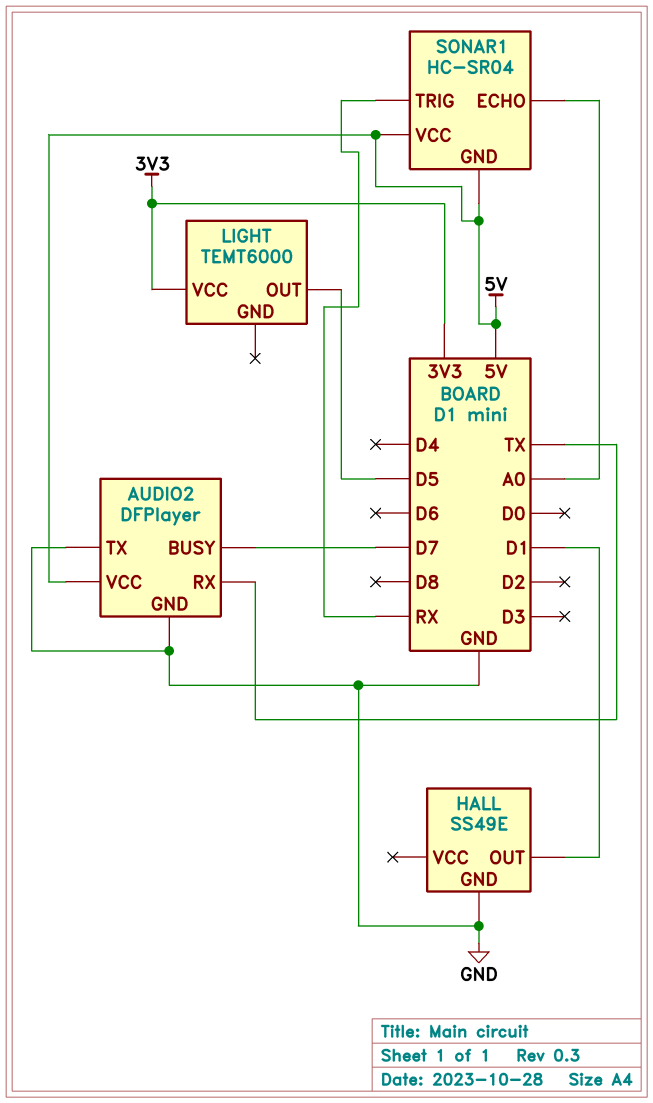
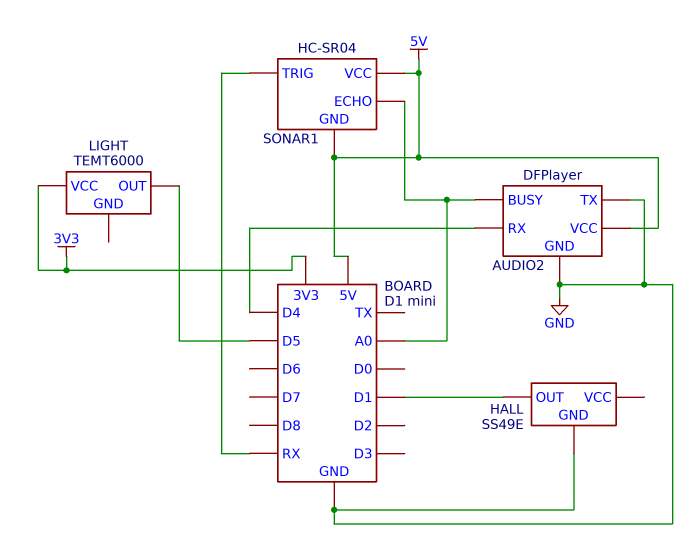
AUDIO2 pin BUSY: D7 -> A0
AUDIO2 pin RX: TX -> D4

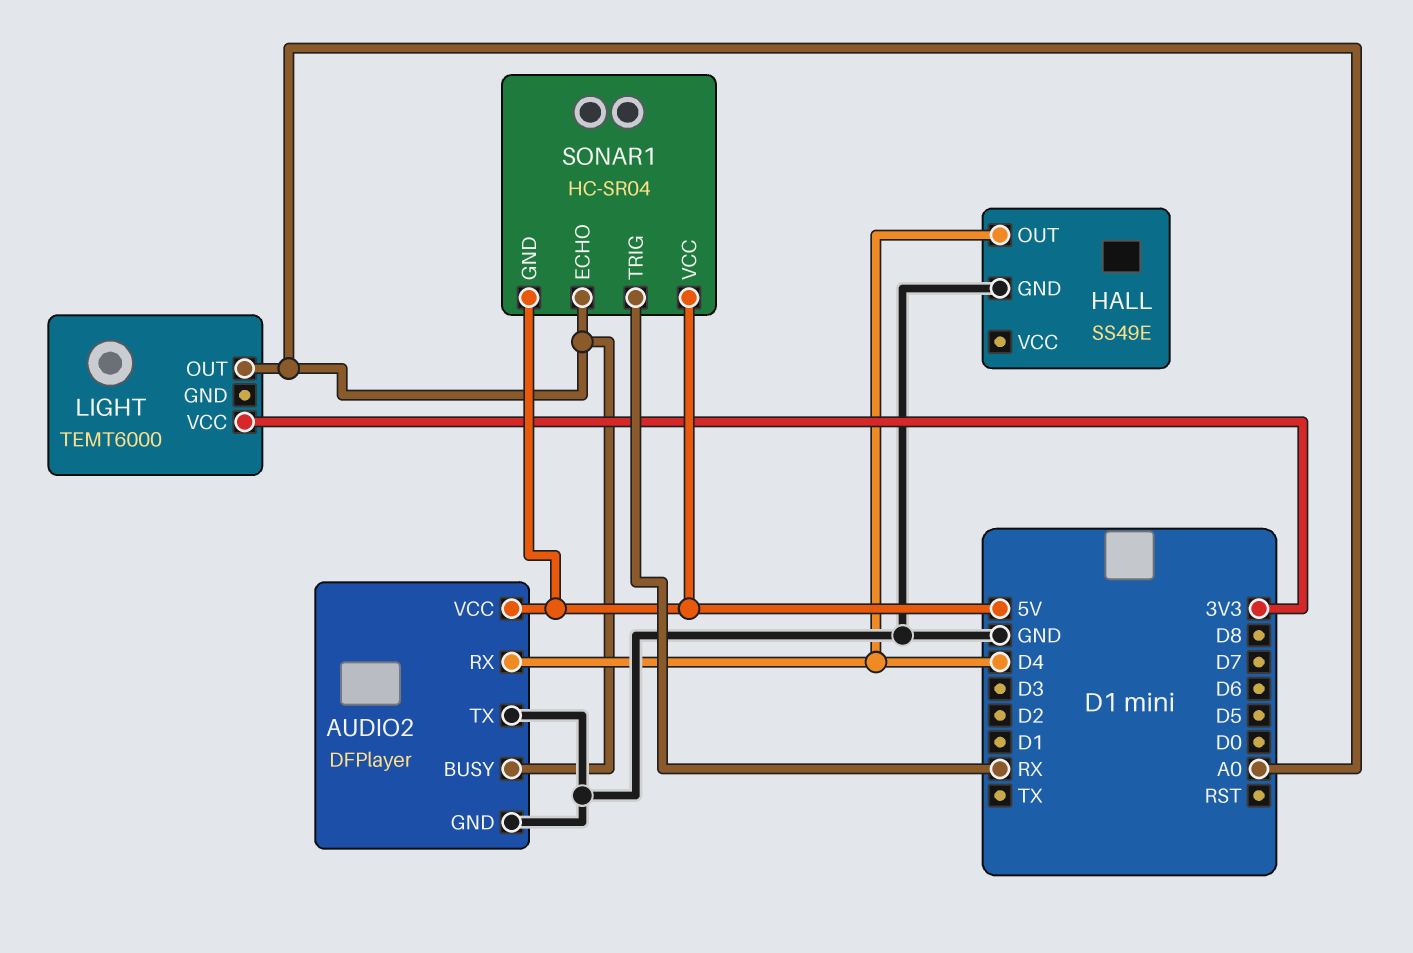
HALL pin OUT: D1 -> D4
LIGHT pin OUT: D5 -> A0

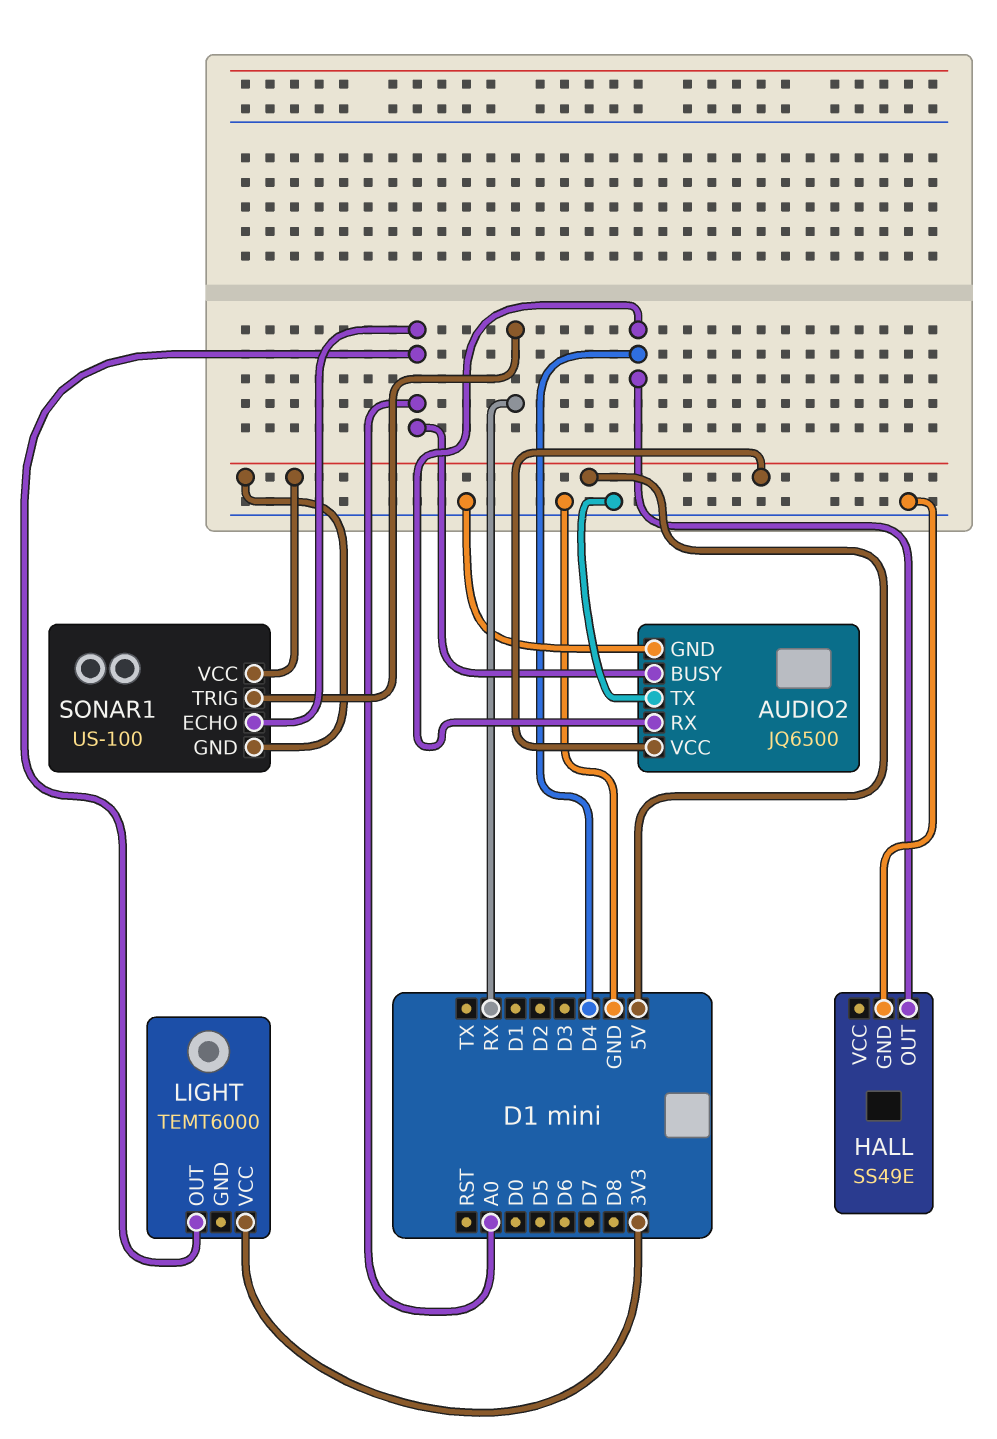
AUDIO2: DFPlayer -> JQ6500
SONAR1: HC-SR04 -> US-100

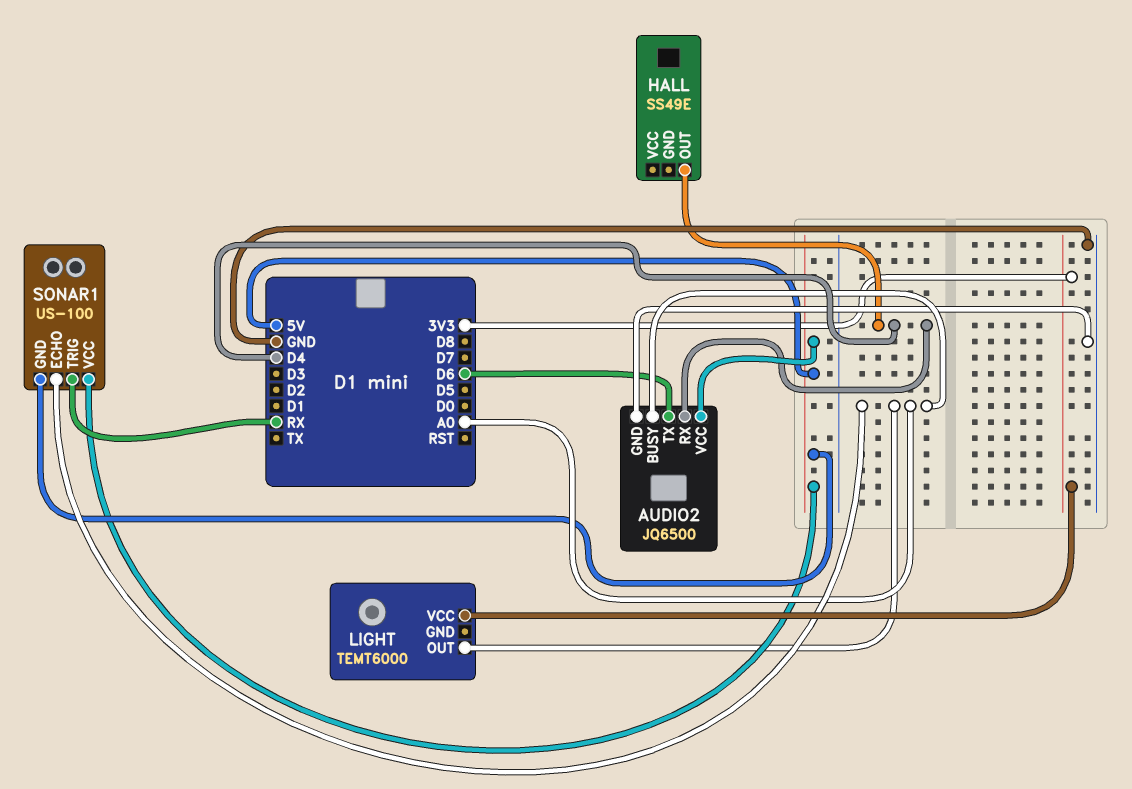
AUDIO2 pin TX: GND -> D6
HALL pin GND: GND -> none

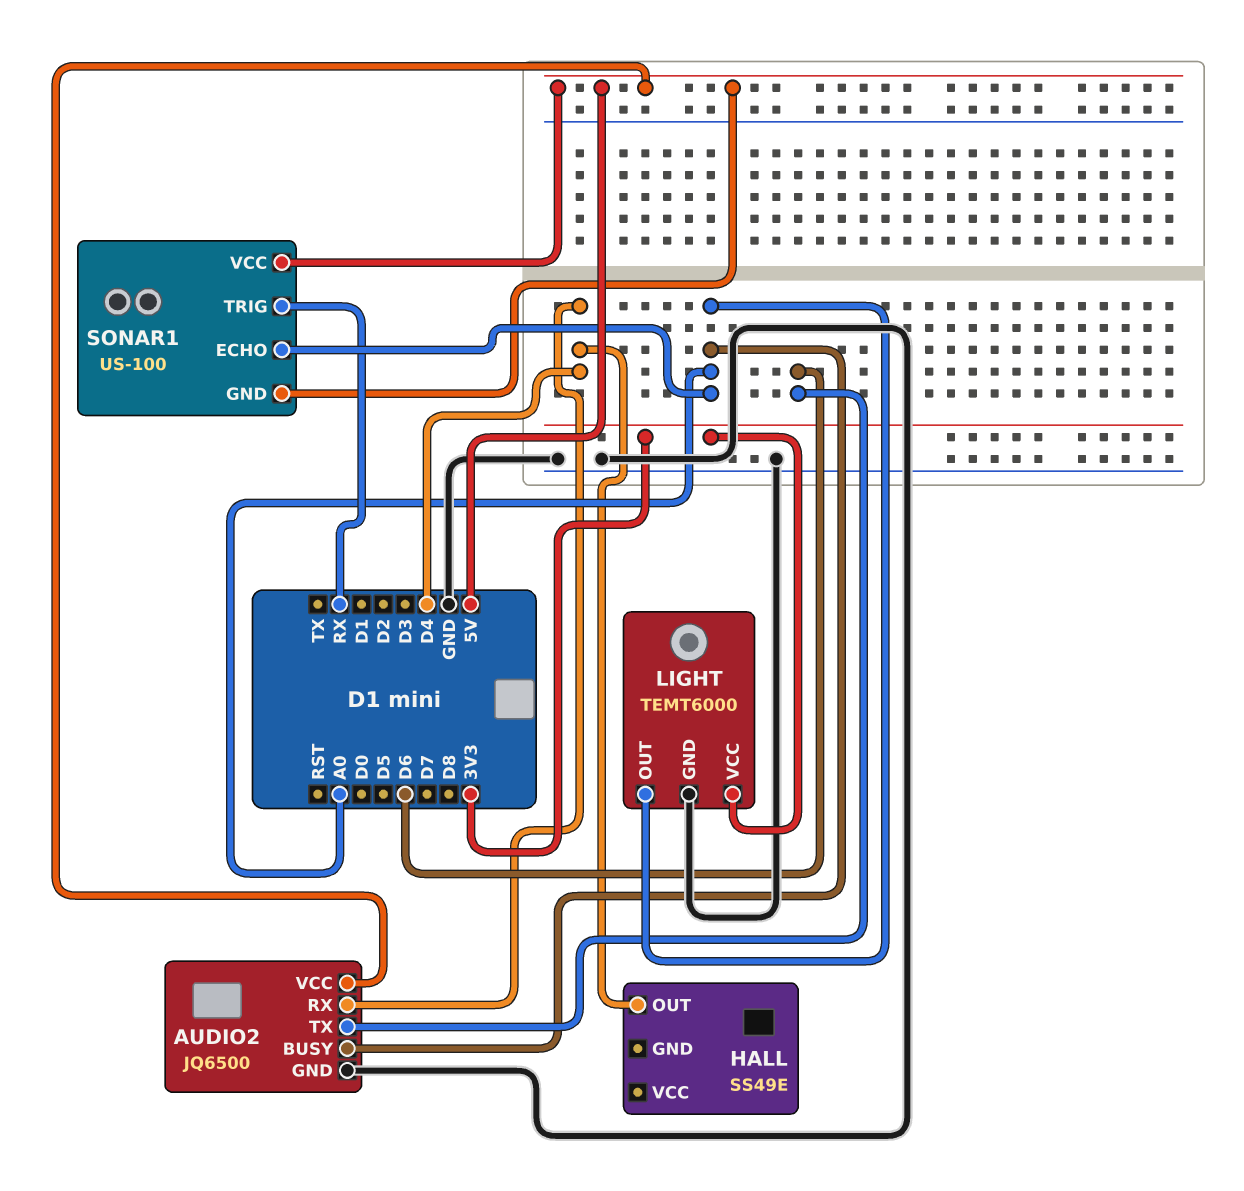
LIGHT pin GND: none -> GND

